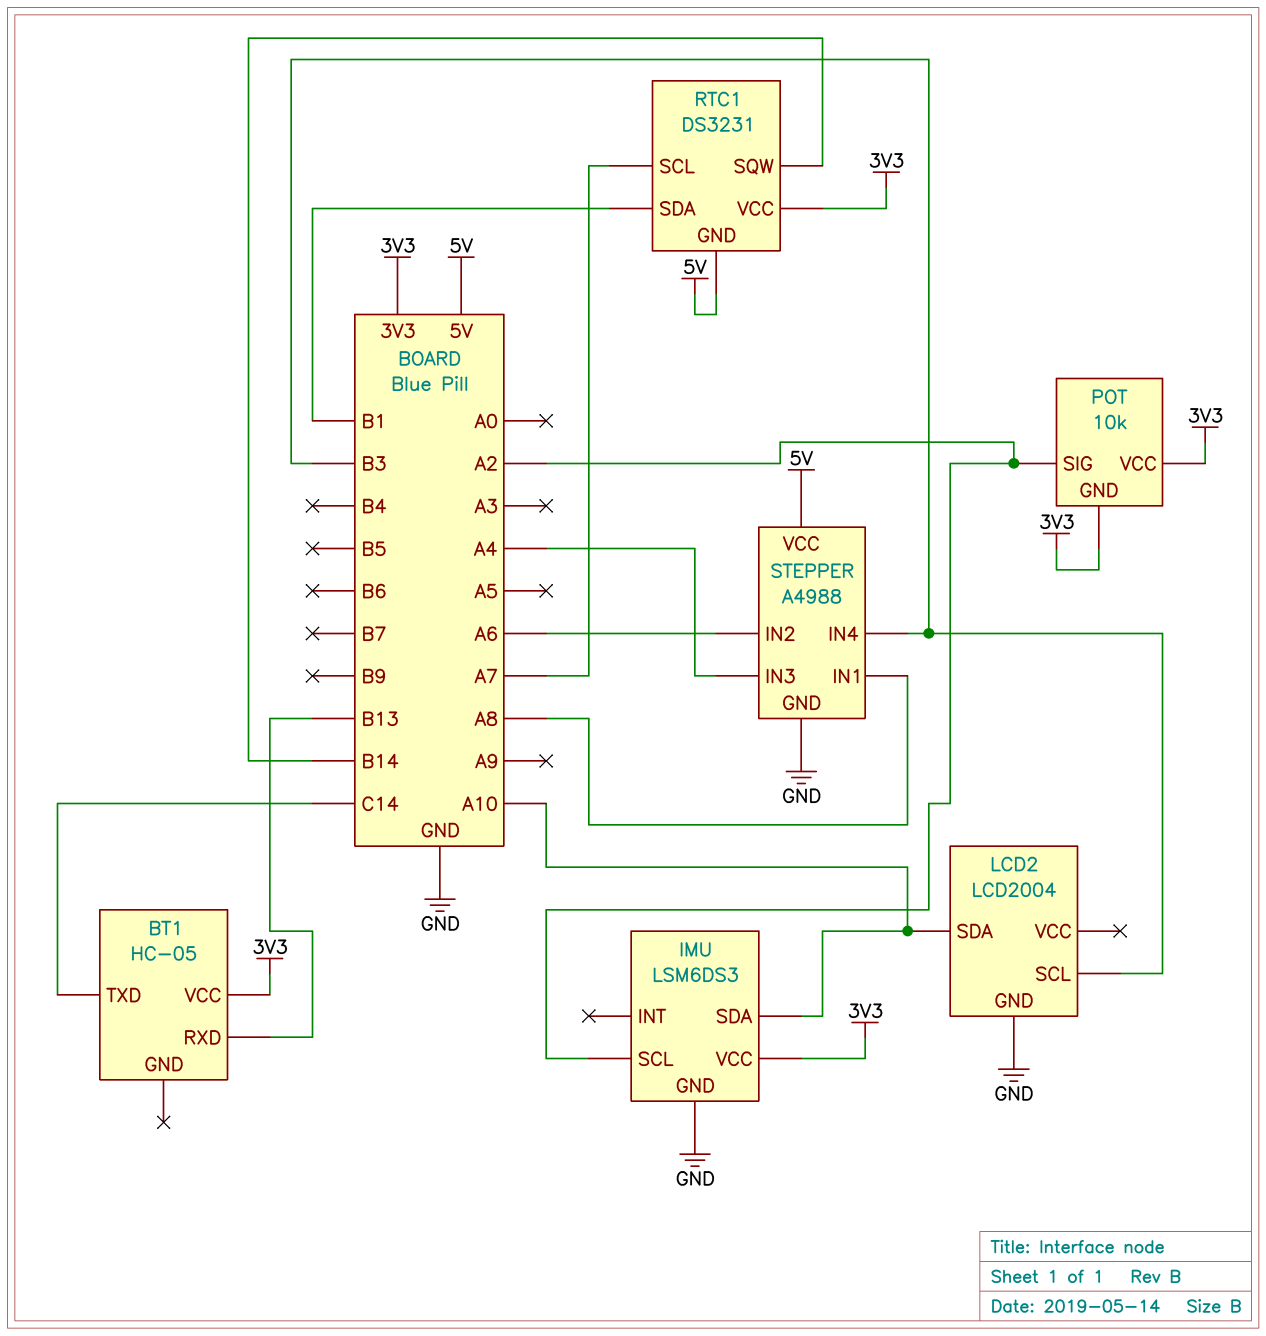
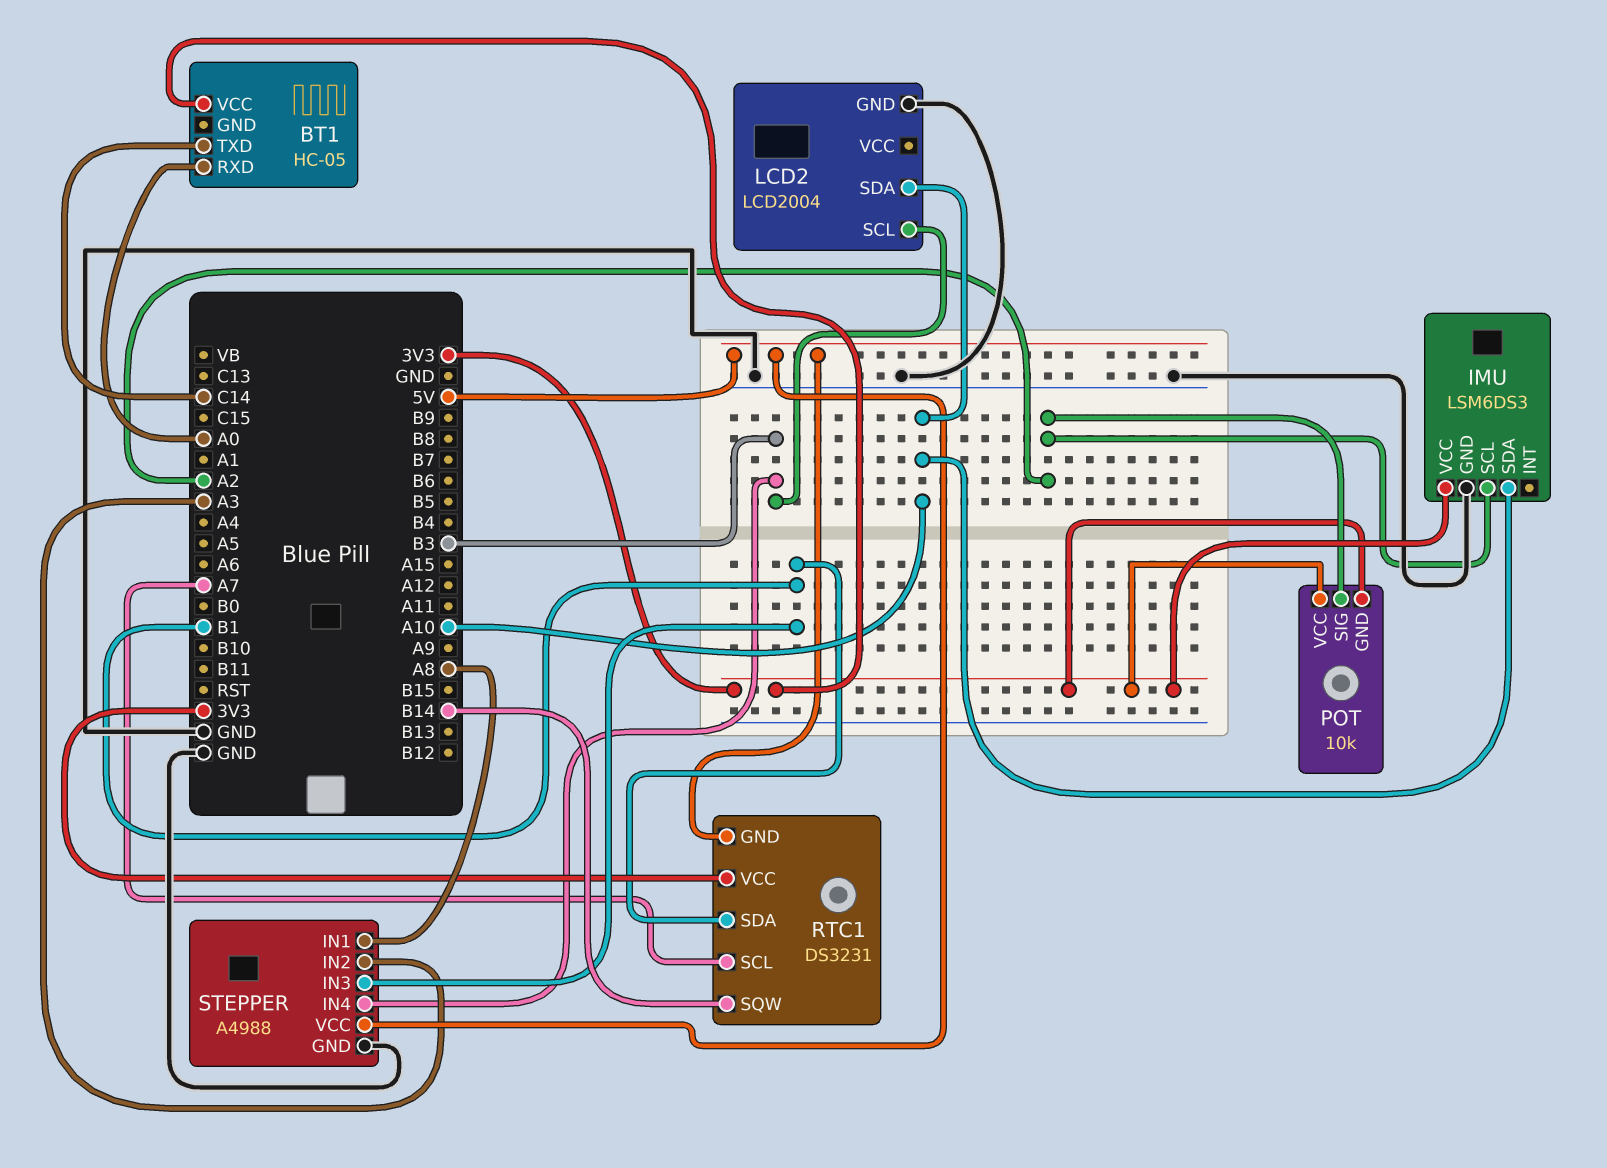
BT1 pin RXD: B13 -> A0
STEPPER pin IN2: A6 -> A3
STEPPER pin IN3: A4 -> B1

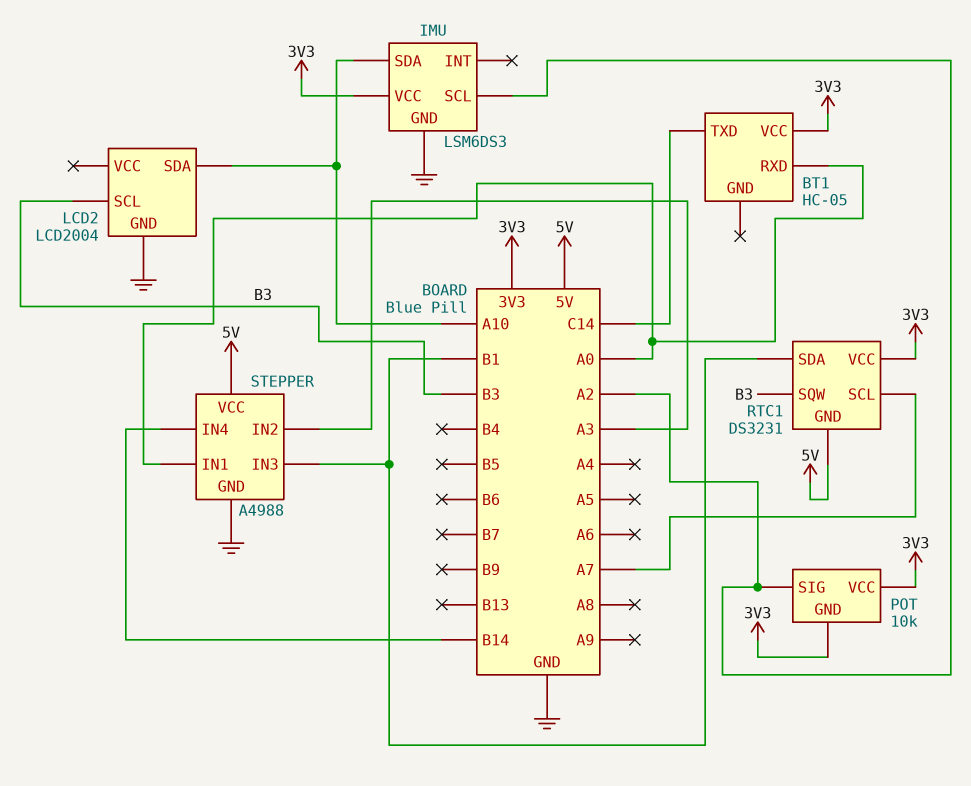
RTC1 pin SQW: B14 -> B3
STEPPER pin IN1: A8 -> A0
STEPPER pin IN4: B3 -> B14

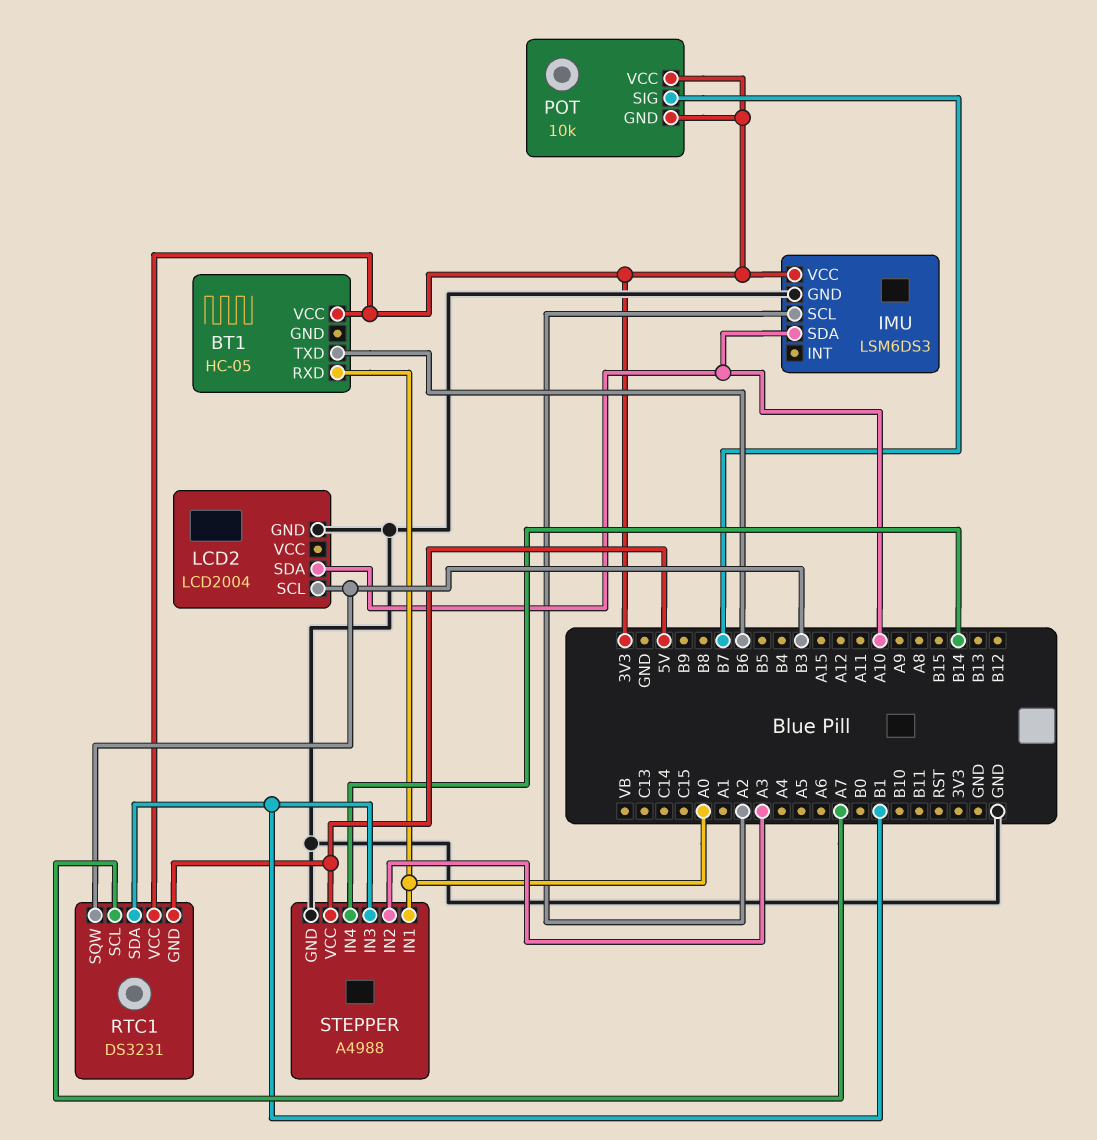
BT1 pin TXD: C14 -> B6
POT pin SIG: A2 -> B7

